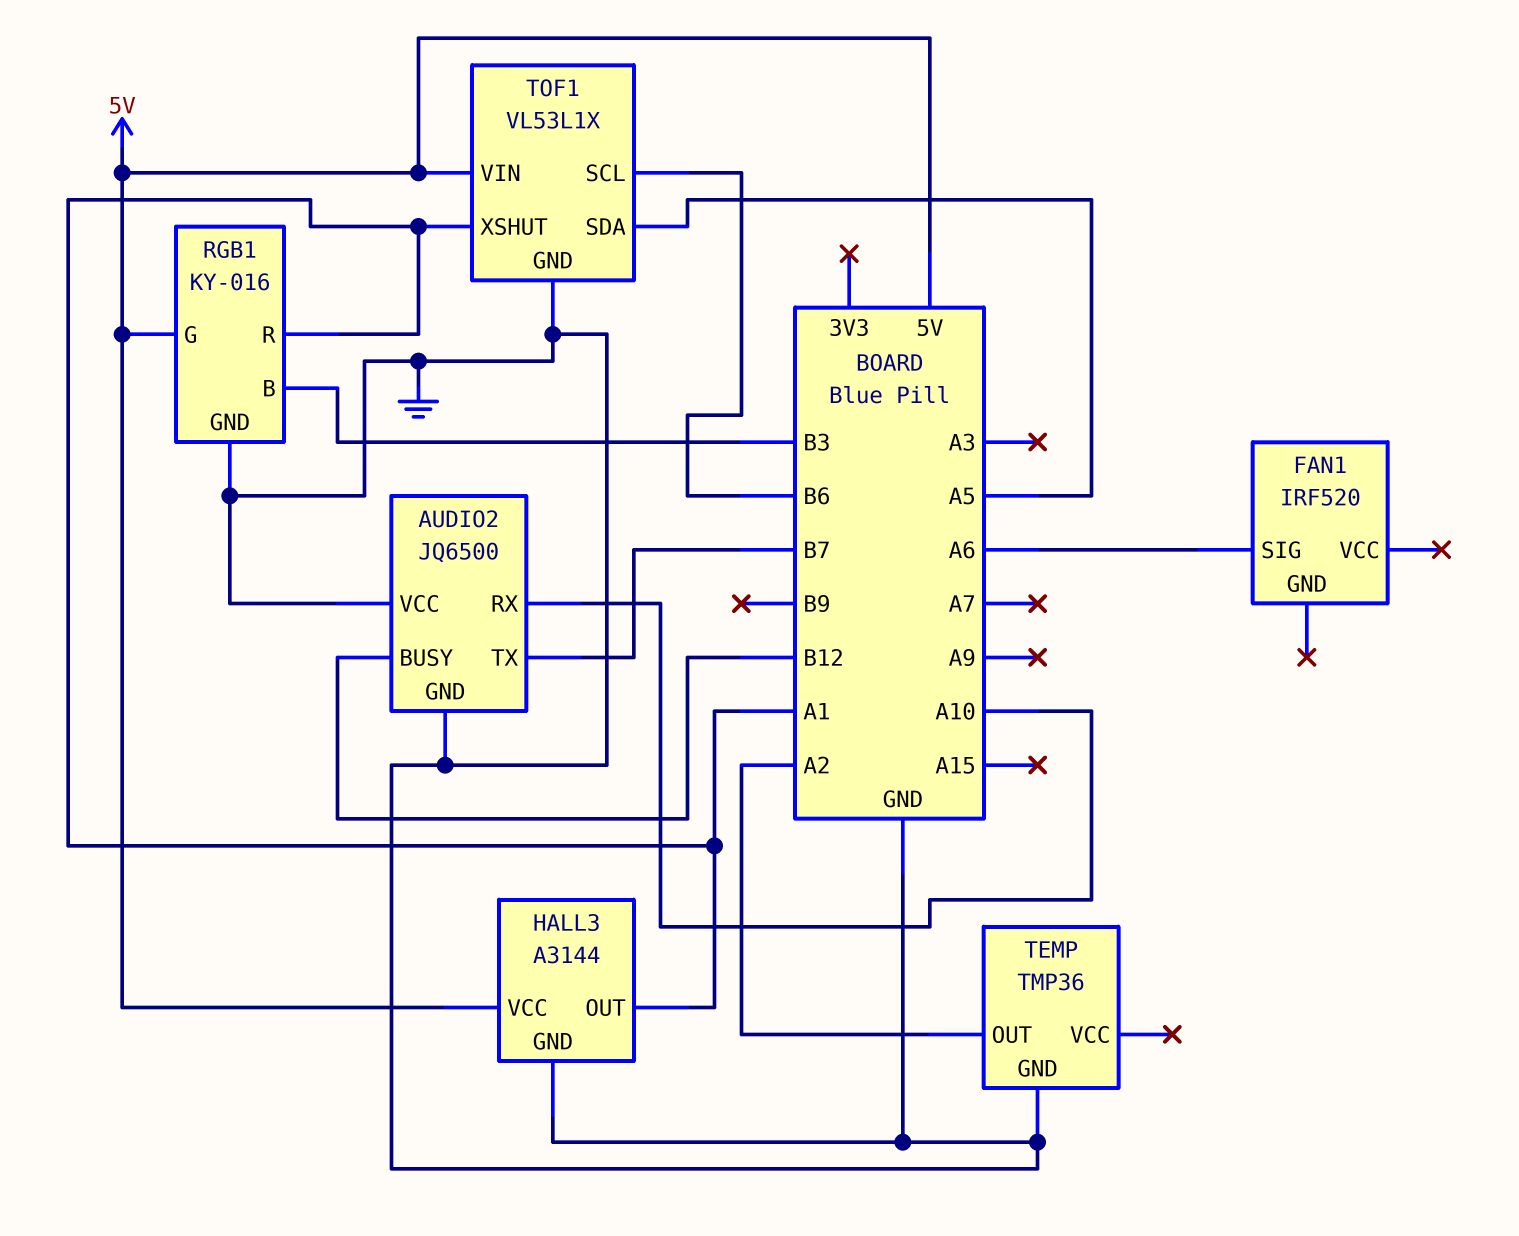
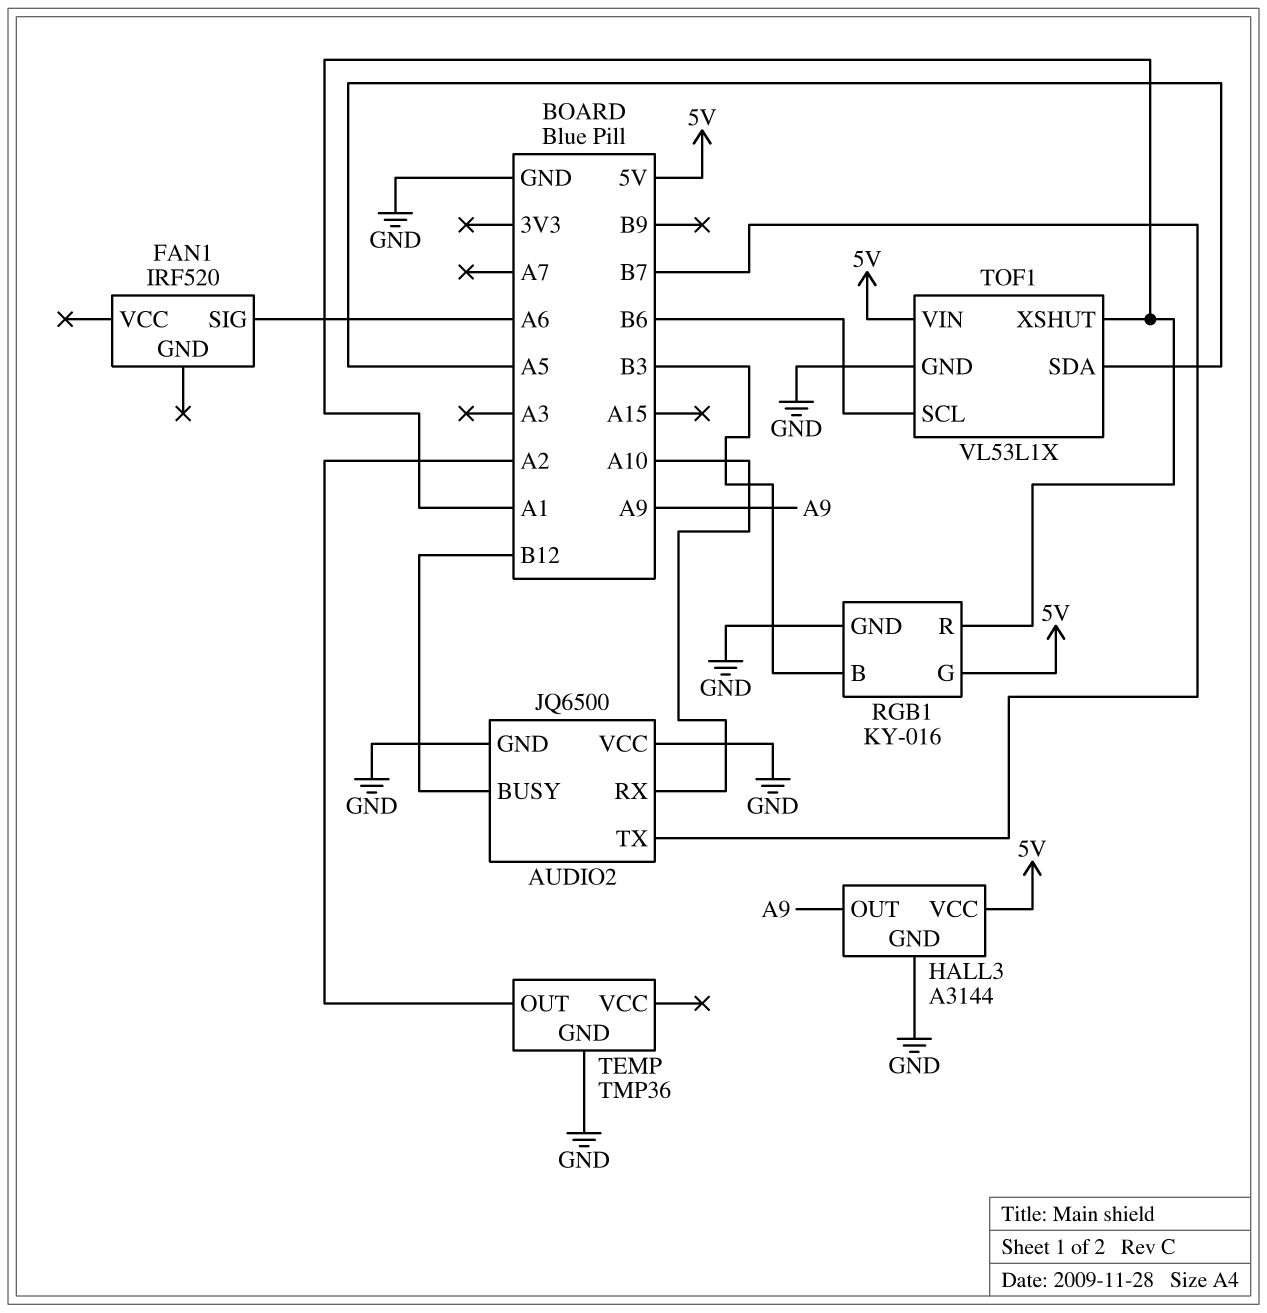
HALL3 pin OUT: A1 -> A9

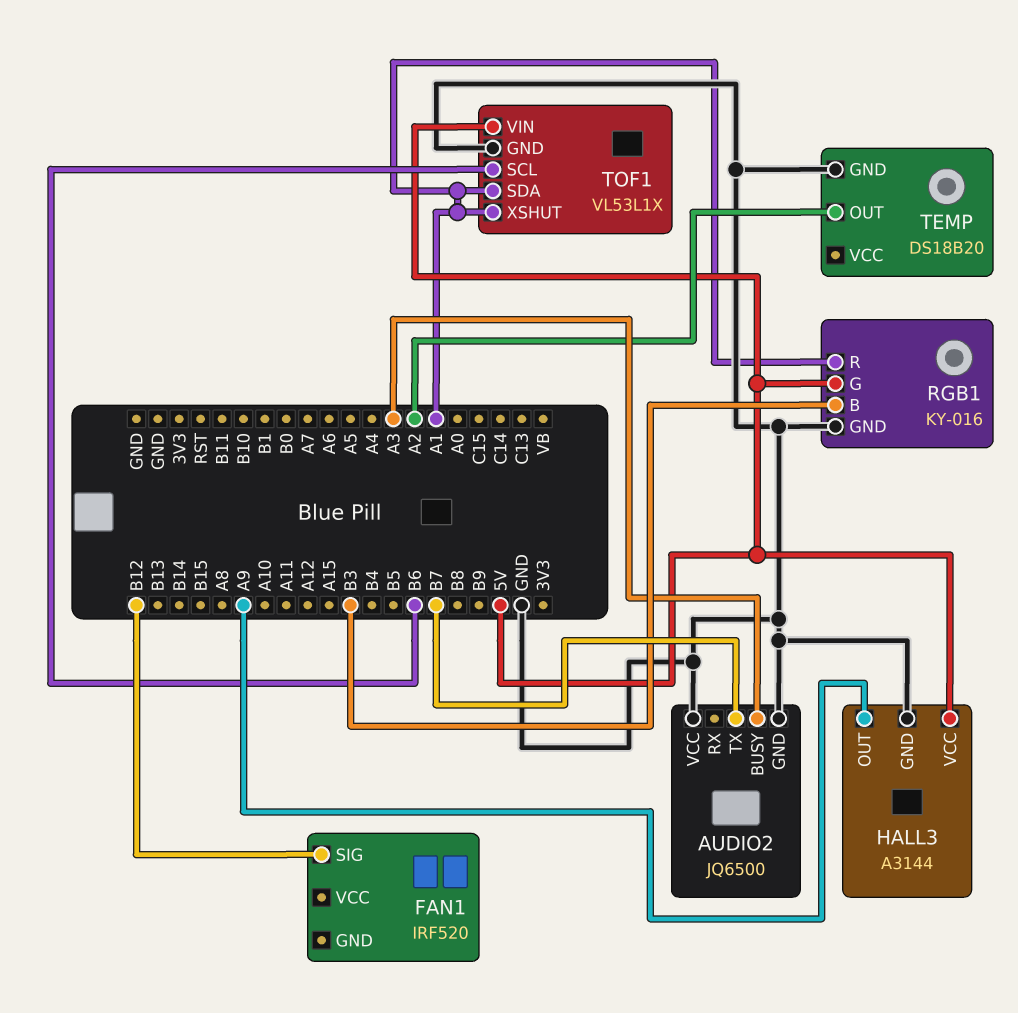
AUDIO2 pin BUSY: B12 -> A3
AUDIO2 pin RX: A10 -> none
FAN1 pin SIG: A6 -> B12
TEMP: TMP36 -> DS18B20
TOF1 pin SDA: A5 -> A1

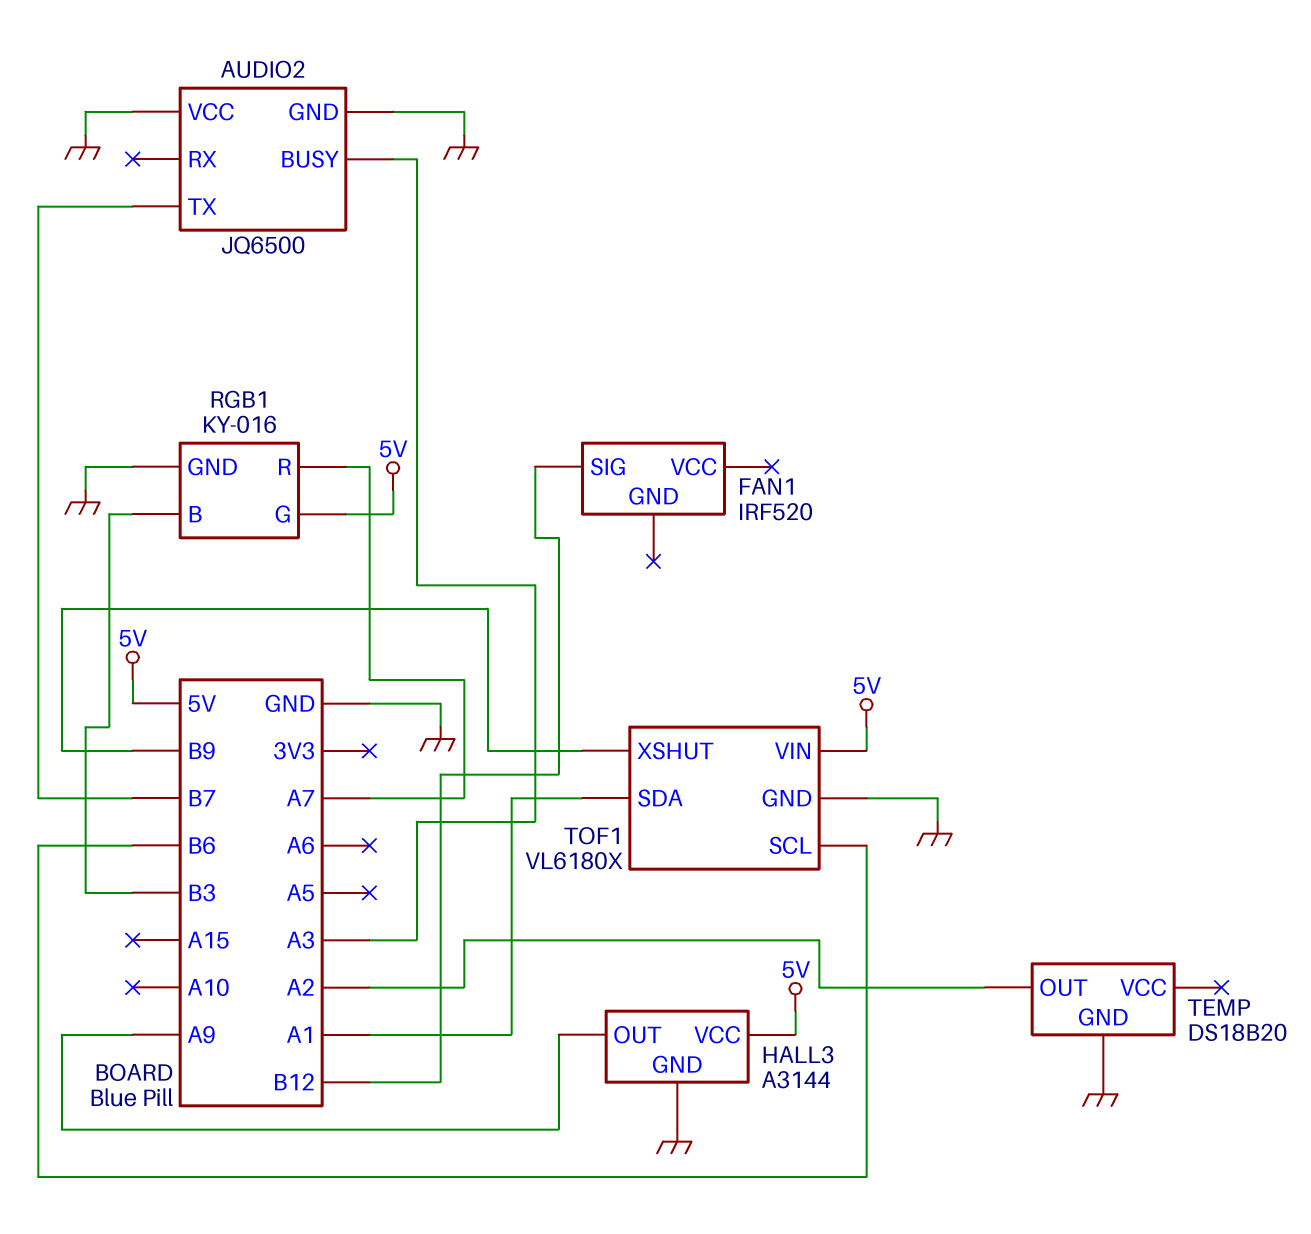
RGB1 pin R: A1 -> A7
TOF1: VL53L1X -> VL6180X
TOF1 pin XSHUT: A1 -> B9

